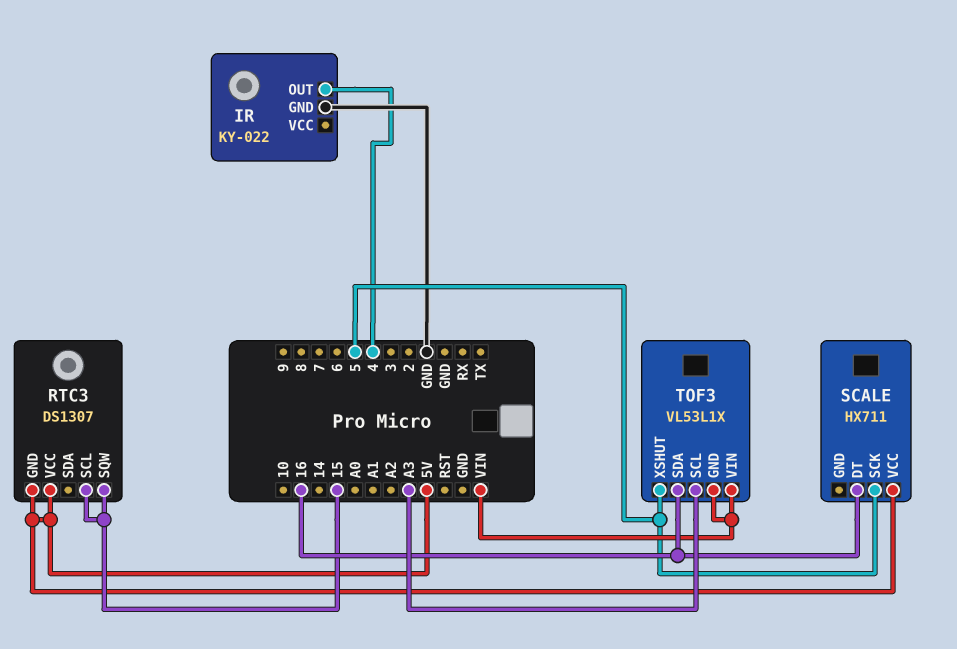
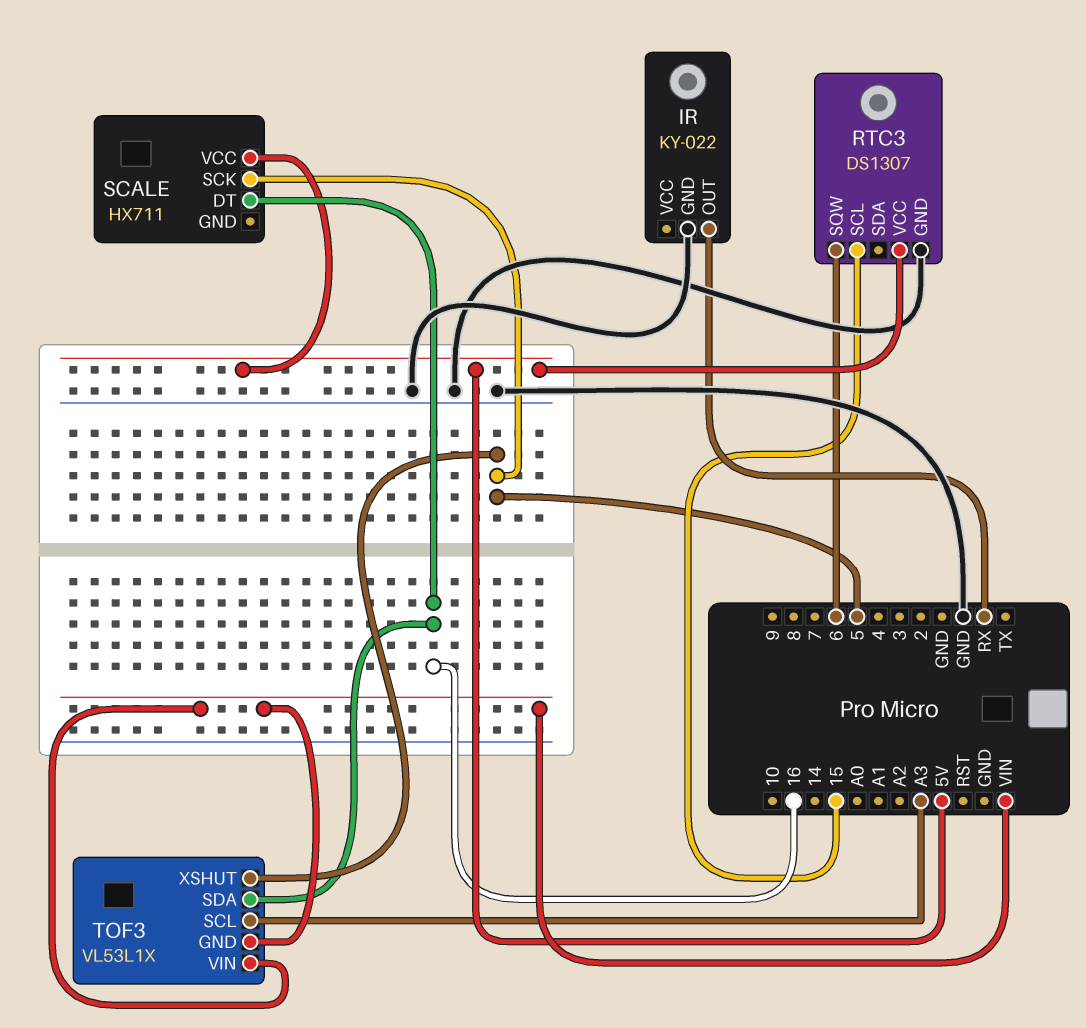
IR pin OUT: 4 -> RX
RTC3 pin GND: 5V -> GND
RTC3 pin SQW: 15 -> 6

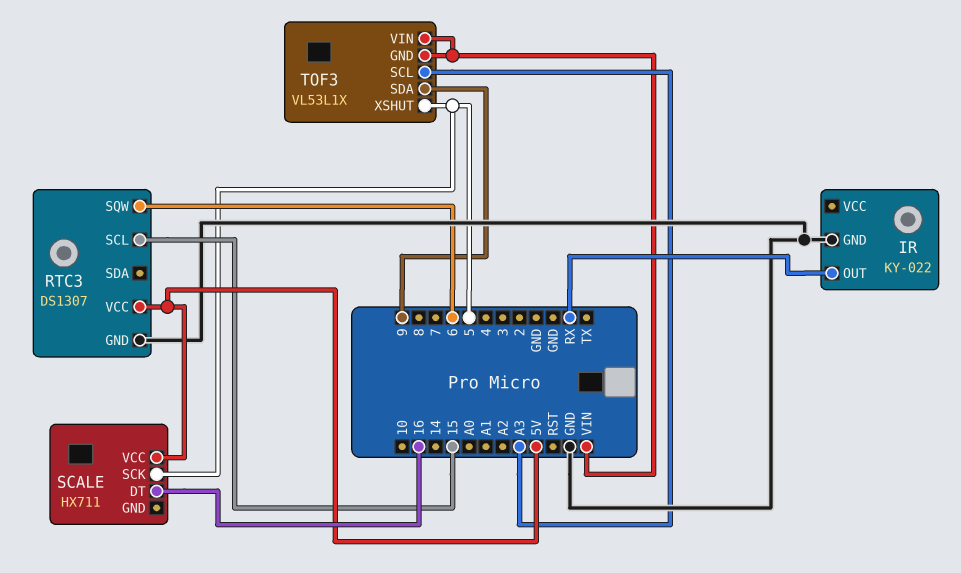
TOF3 pin SDA: 16 -> 9

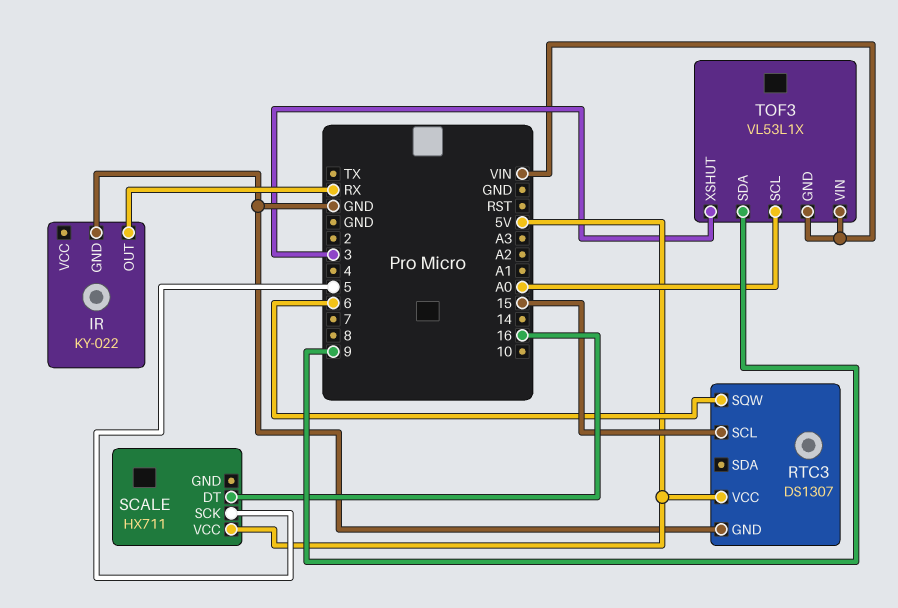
TOF3 pin SCL: A3 -> A0
TOF3 pin XSHUT: 5 -> 3

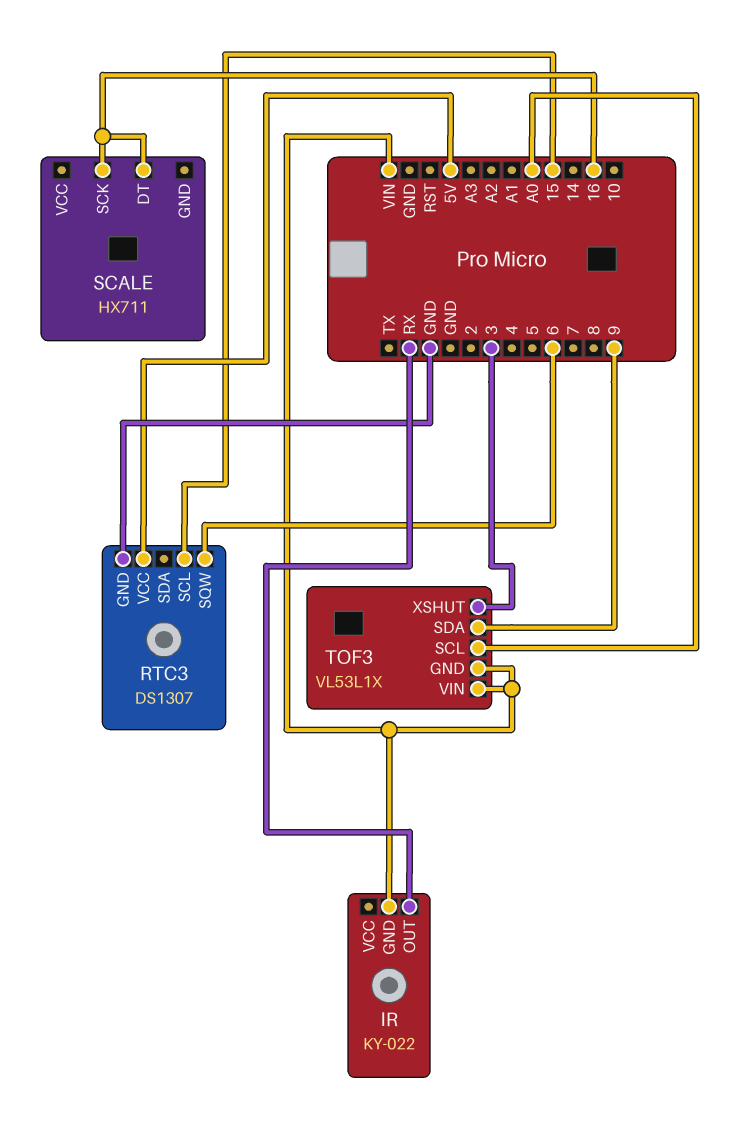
IR pin GND: GND -> VIN
SCALE pin SCK: 5 -> 16
SCALE pin VCC: 5V -> none

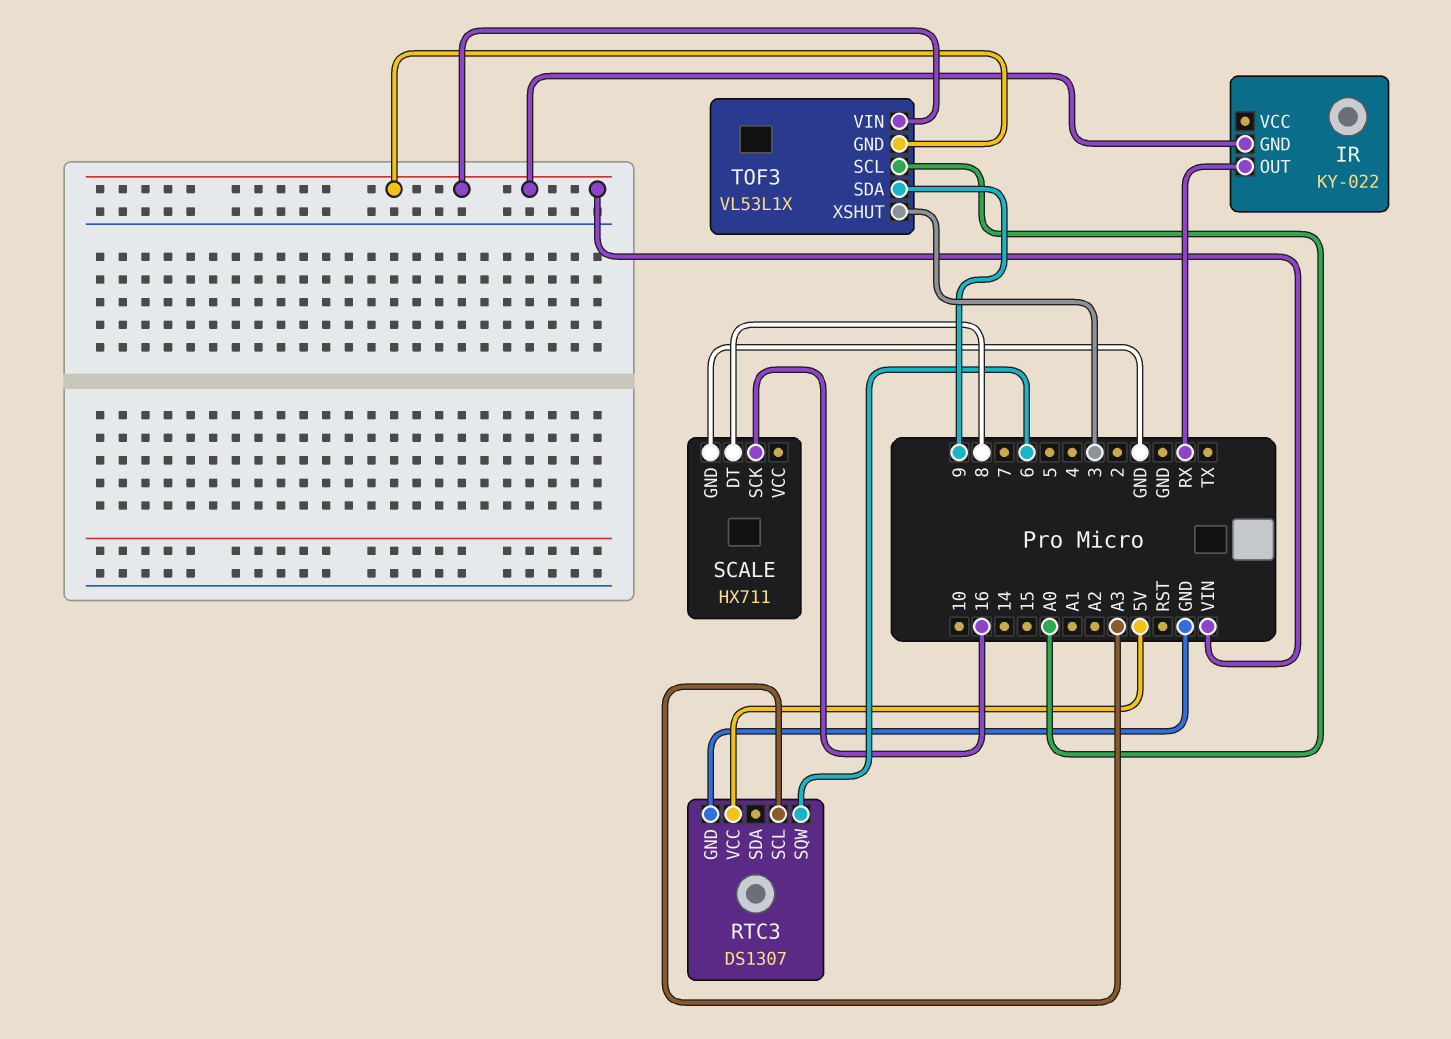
RTC3 pin SCL: 15 -> A3
SCALE pin DT: 16 -> 8
SCALE pin GND: none -> GND

